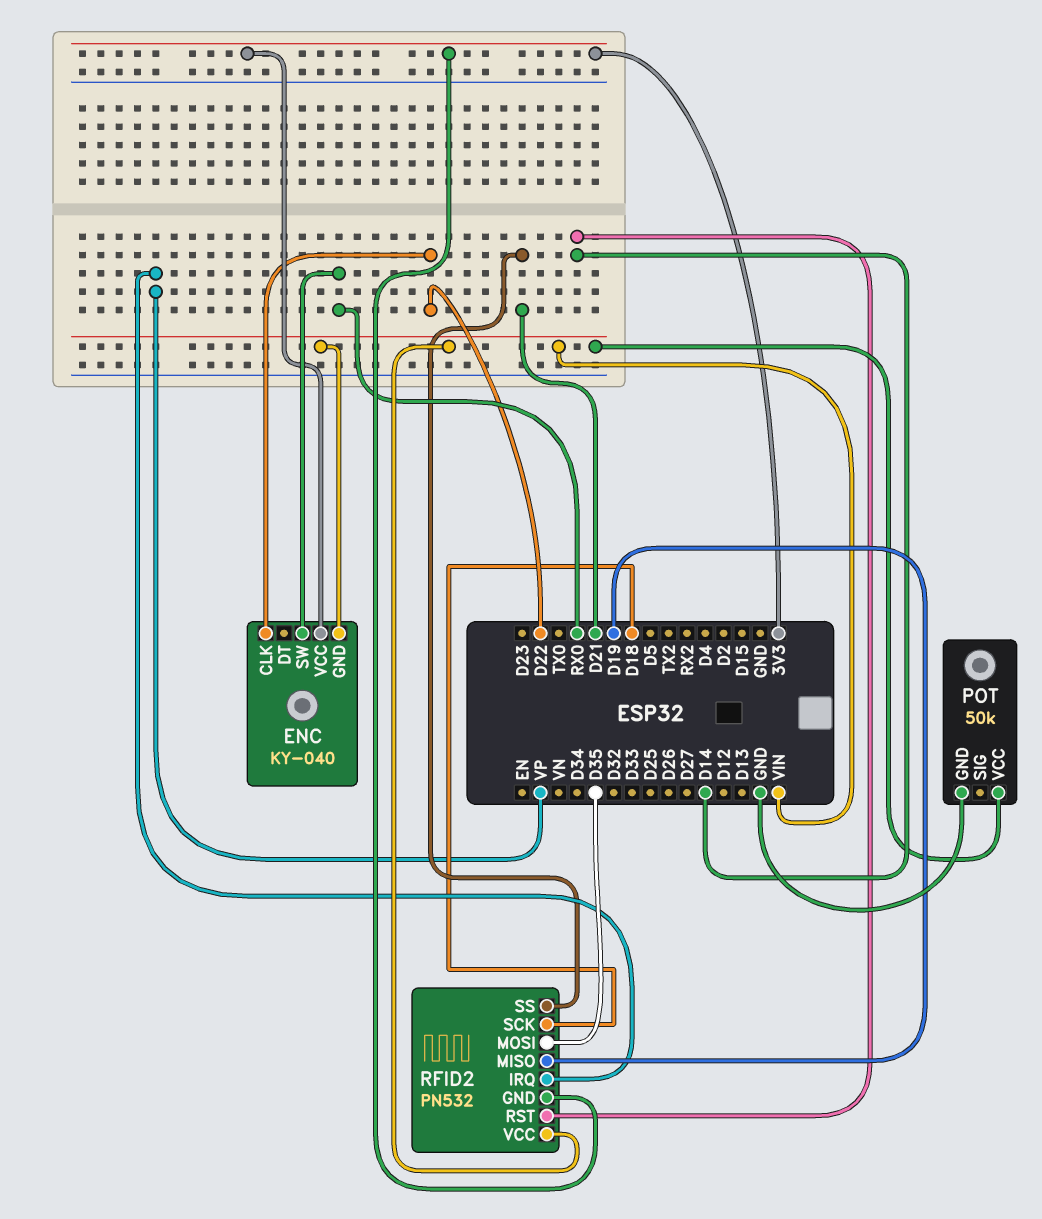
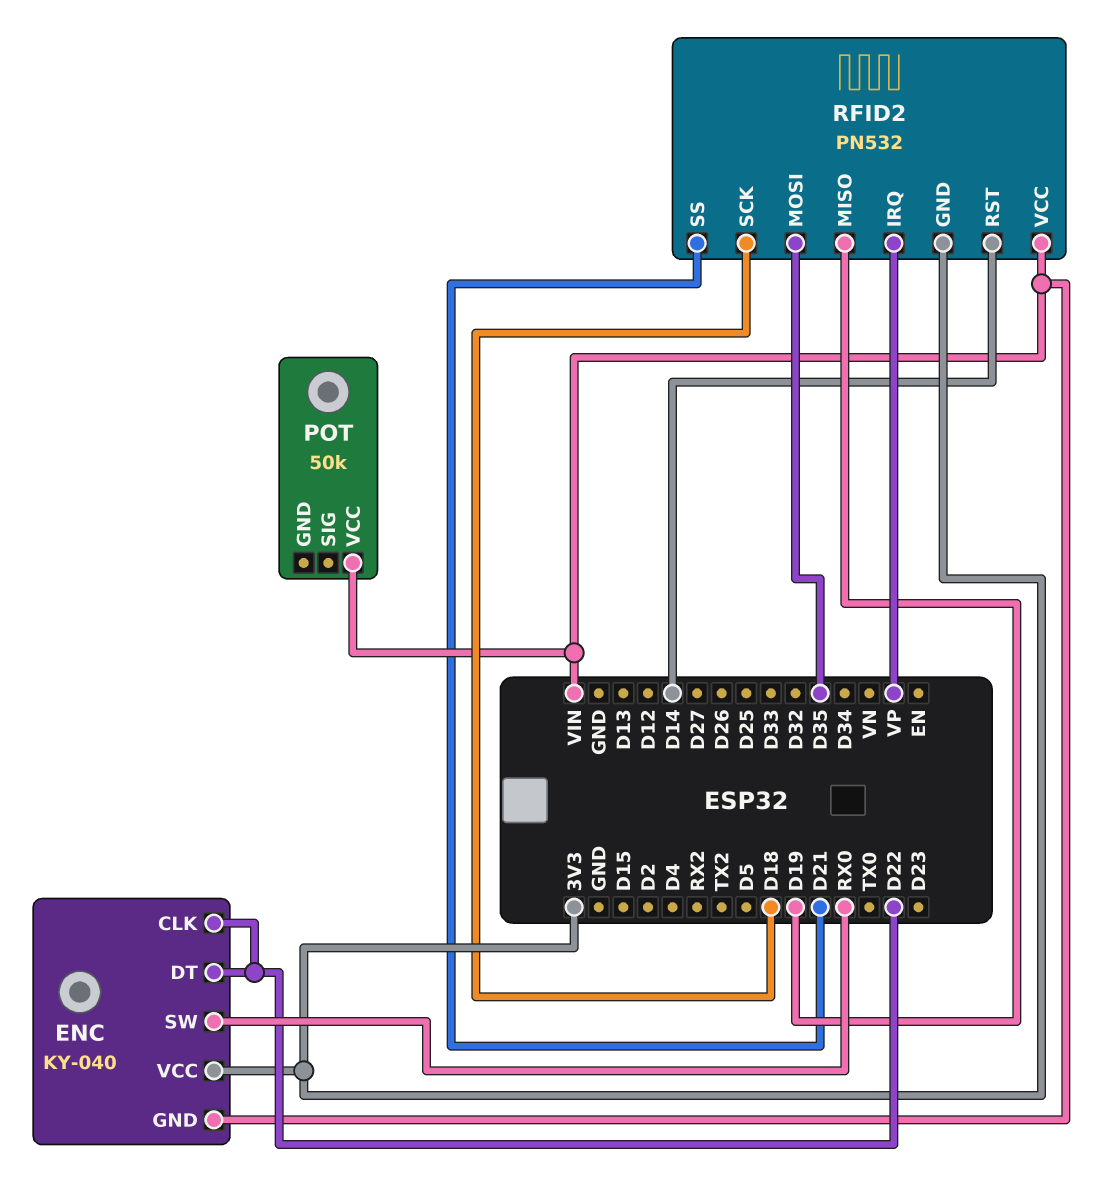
ENC pin DT: none -> D22
POT pin GND: GND -> none

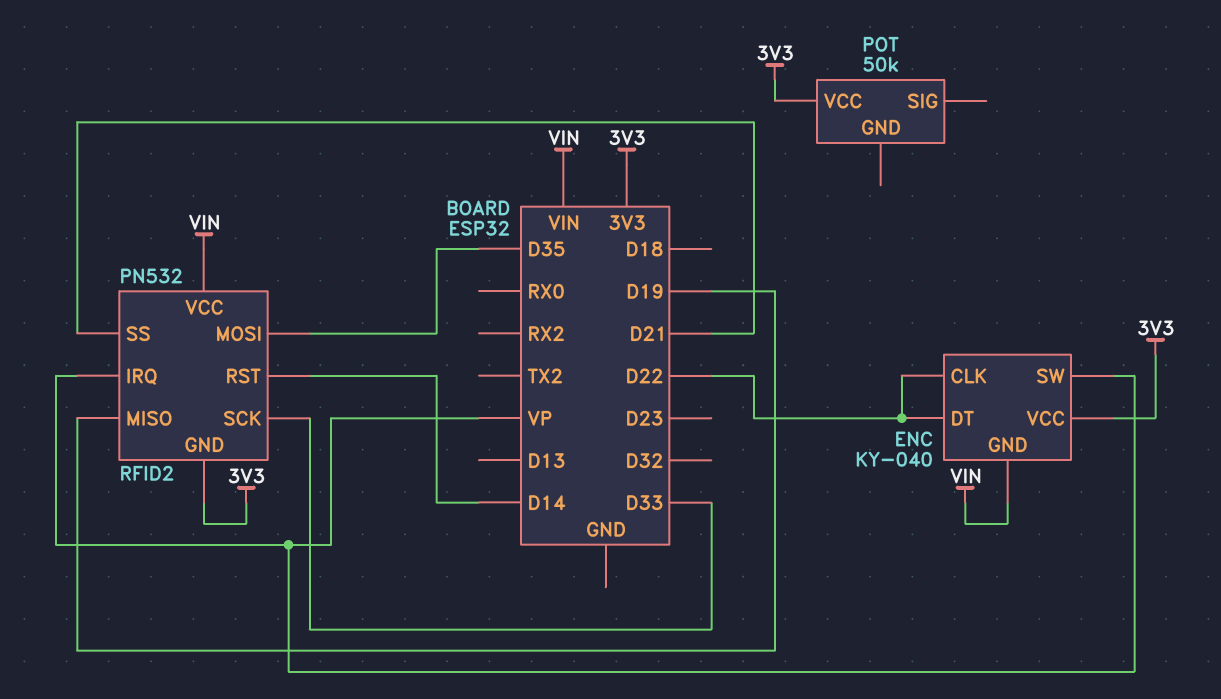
ENC pin SW: RX0 -> VP
POT pin VCC: VIN -> 3V3
RFID2 pin SCK: D18 -> D33

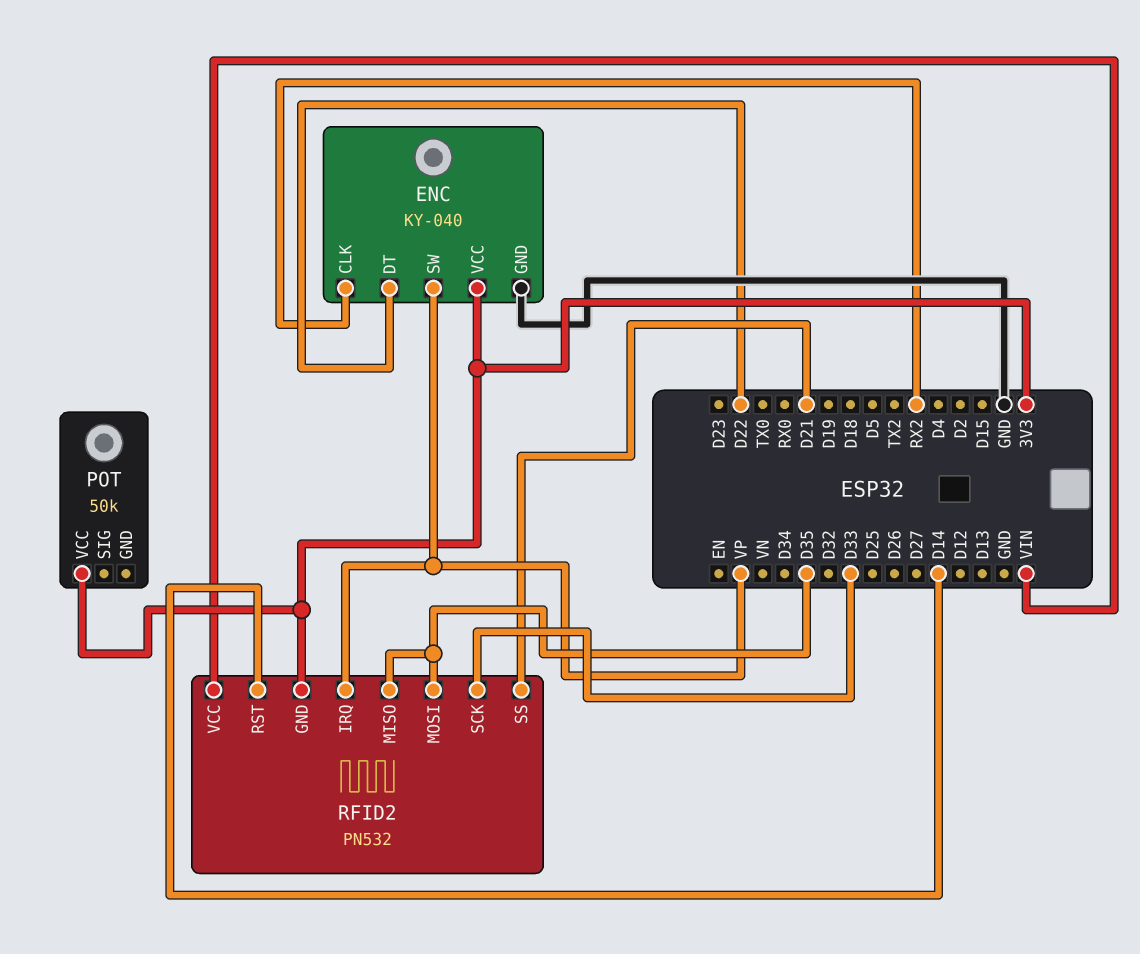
ENC pin CLK: D22 -> RX2
ENC pin GND: VIN -> GND
RFID2 pin MISO: D19 -> D35

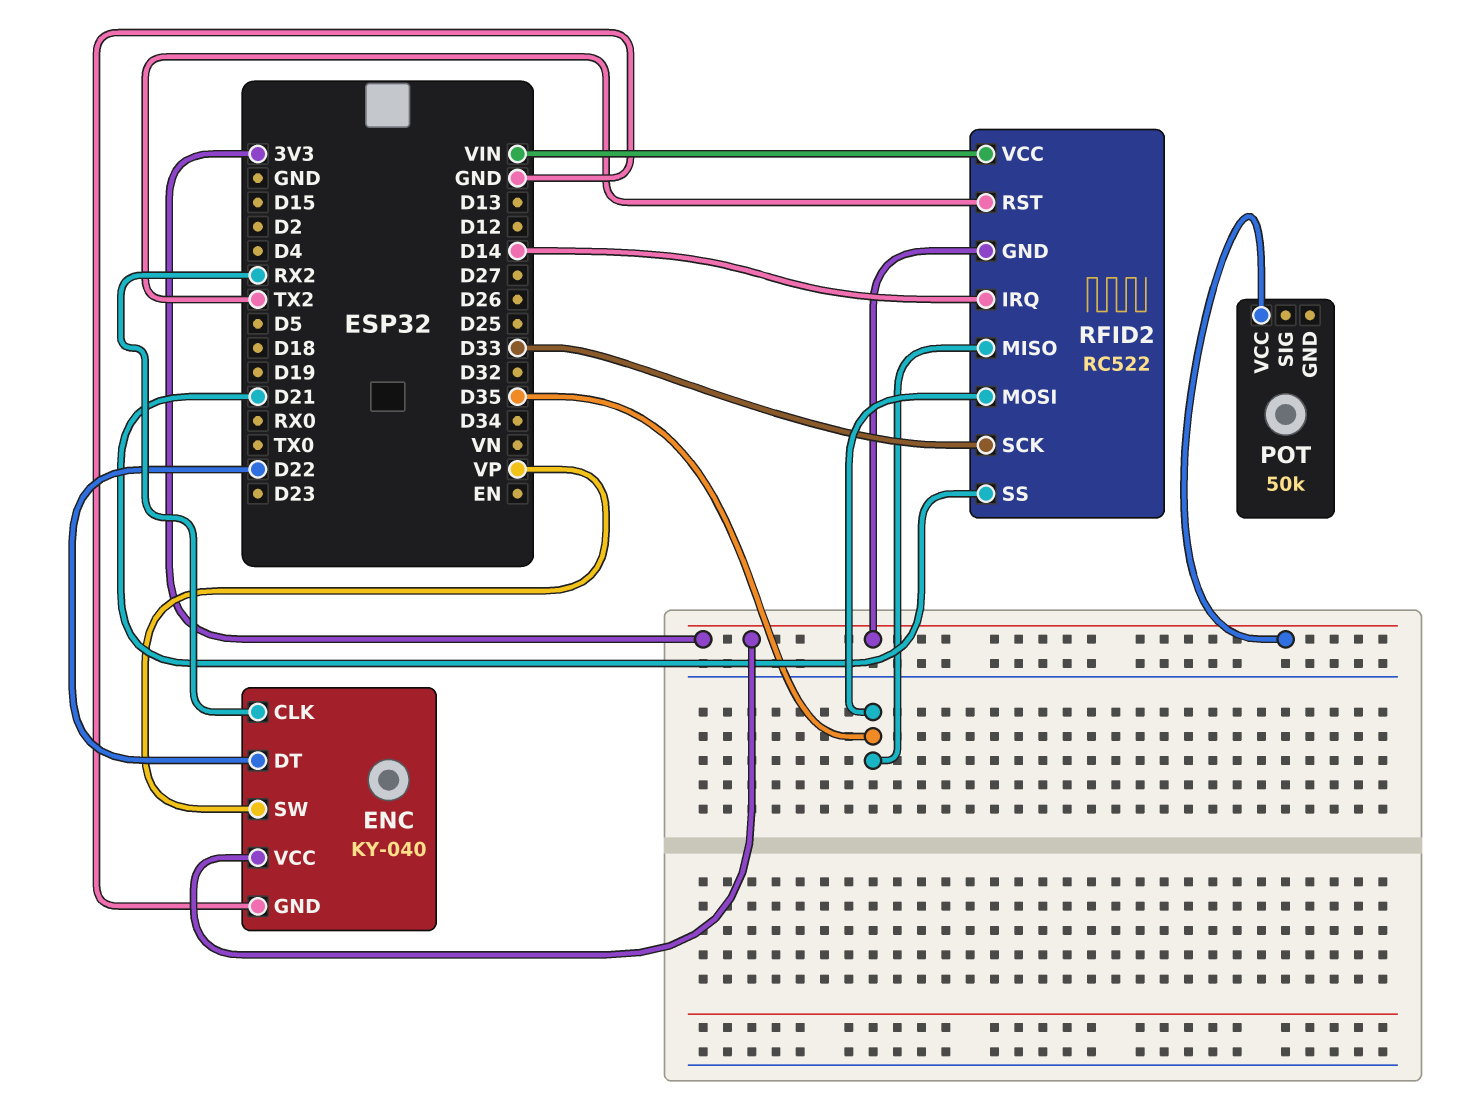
RFID2: PN532 -> RC522
RFID2 pin IRQ: VP -> D14
RFID2 pin RST: D14 -> TX2

